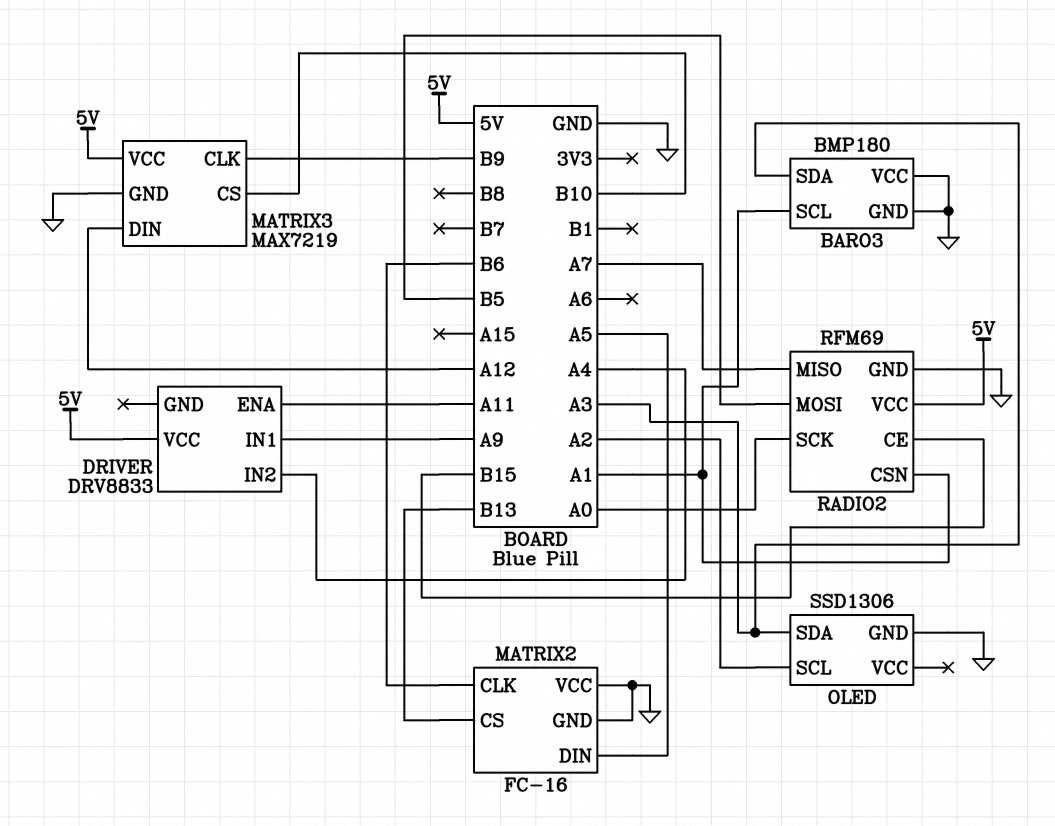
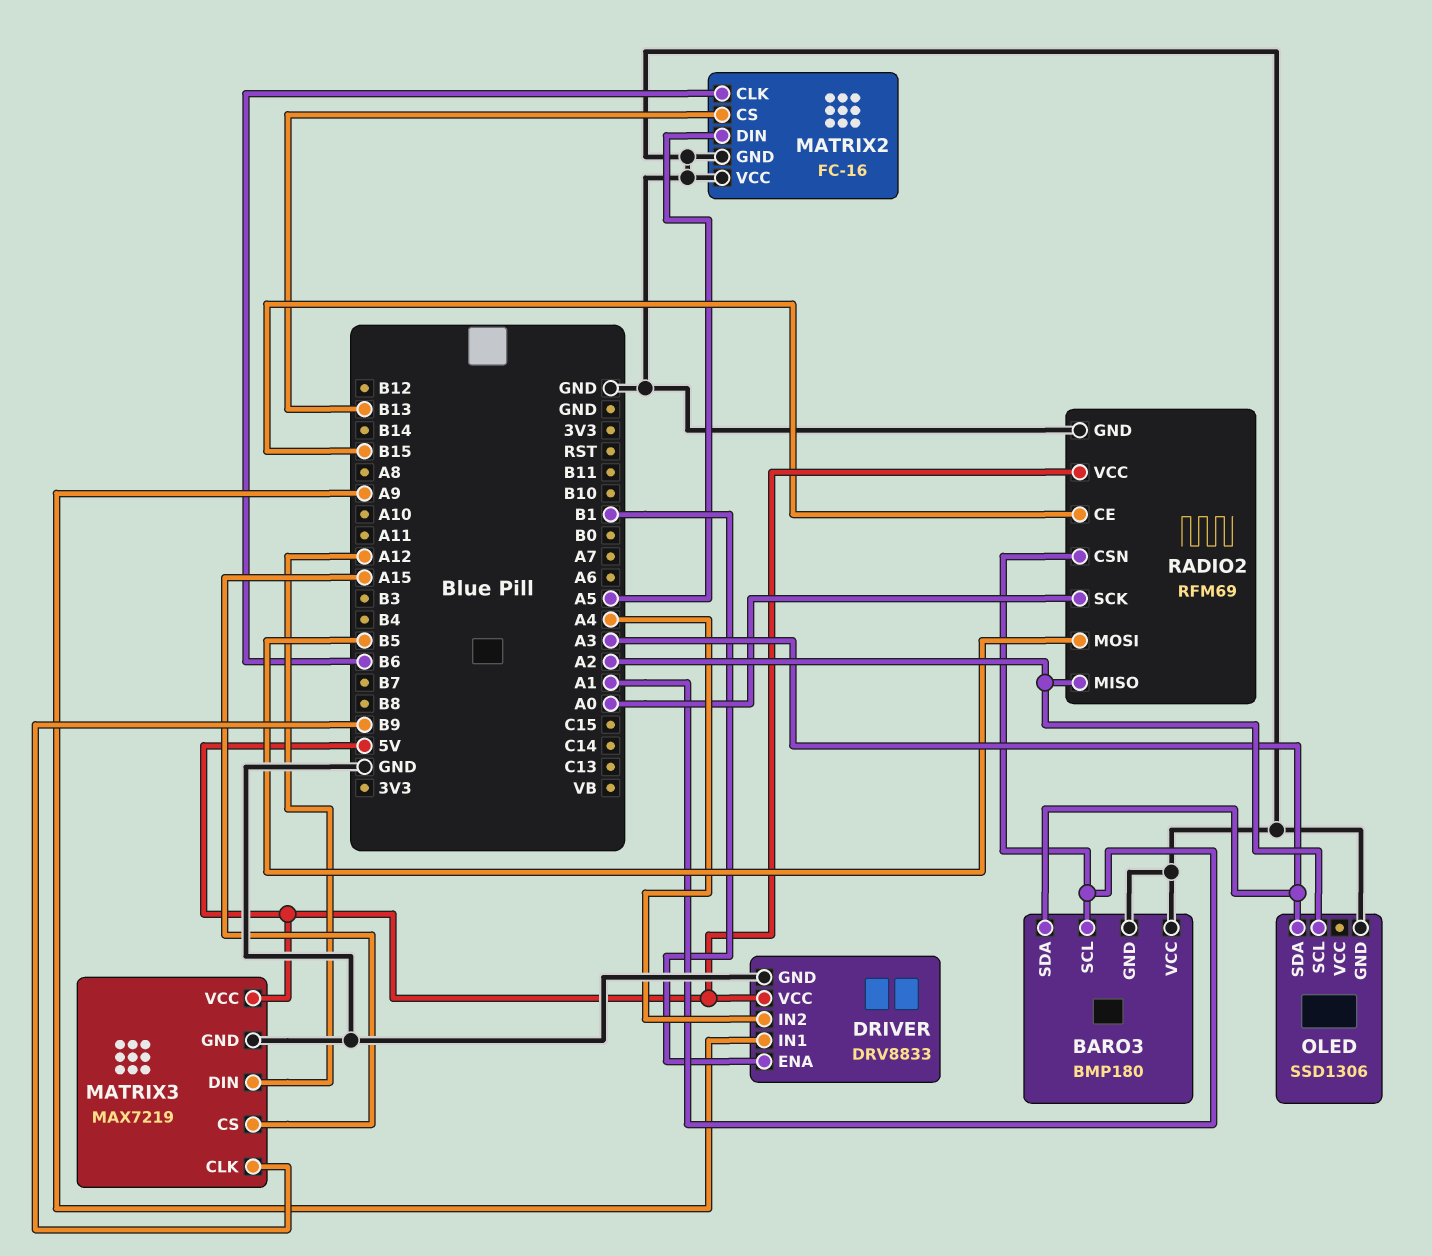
DRIVER pin ENA: A11 -> B1
DRIVER pin GND: none -> GND
MATRIX3 pin CS: B10 -> A15
RADIO2 pin MISO: A7 -> A2

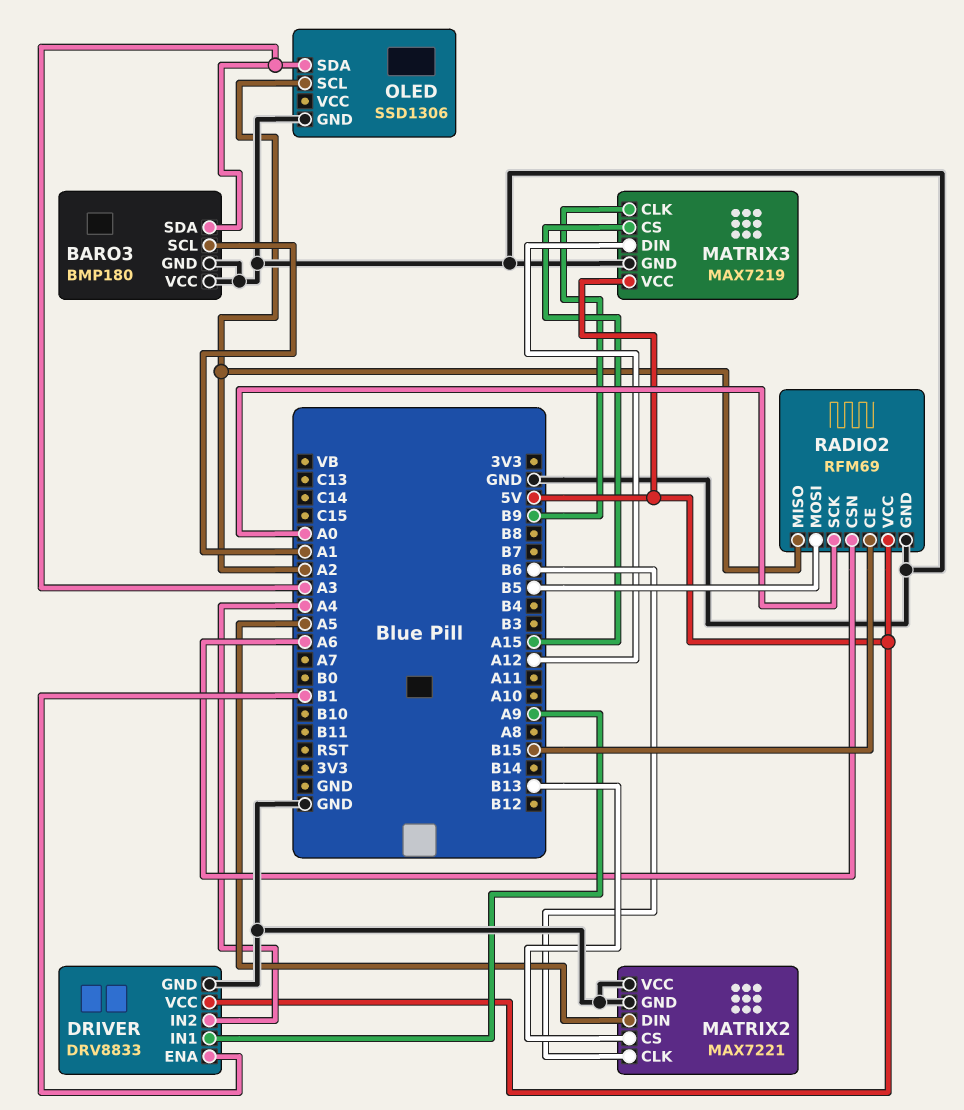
MATRIX2: FC-16 -> MAX7221
RADIO2 pin CSN: A1 -> A6

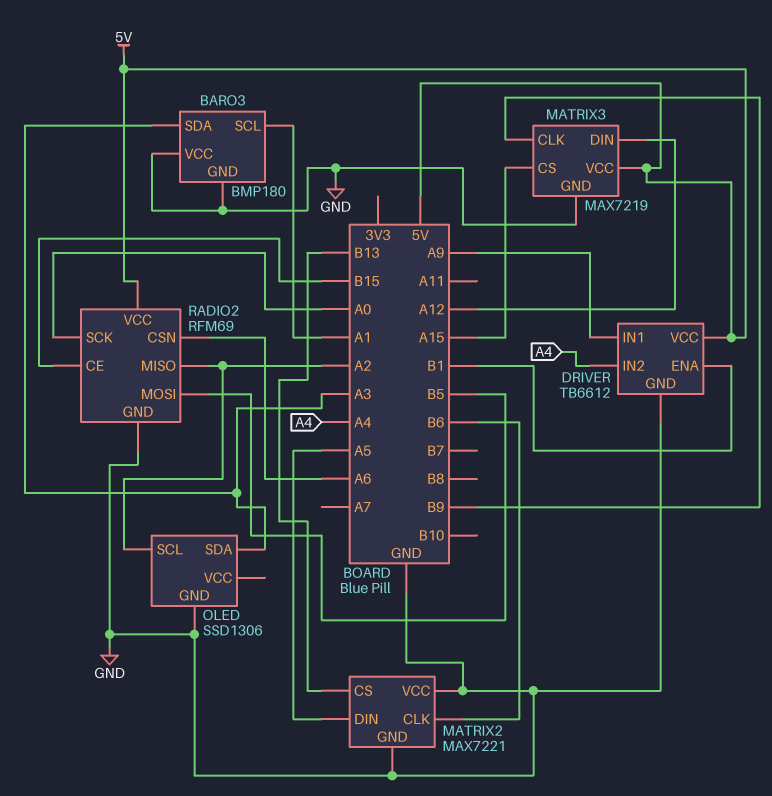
DRIVER: DRV8833 -> TB6612

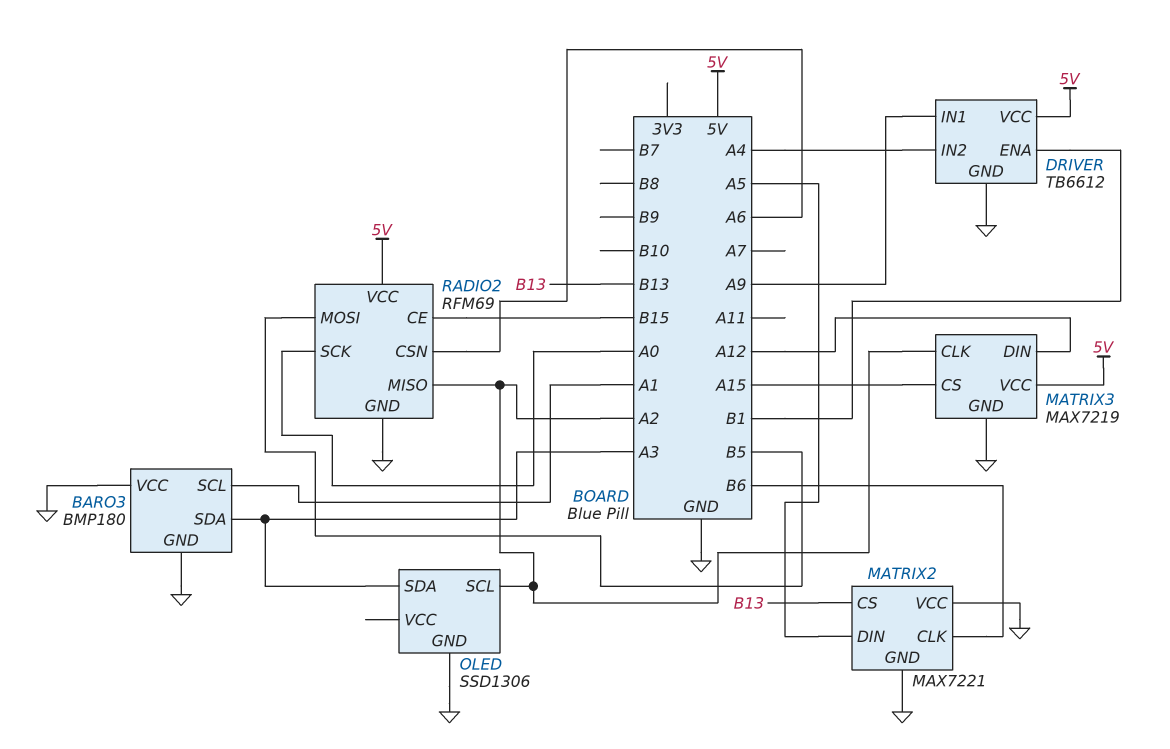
MATRIX3 pin CLK: B9 -> A2

